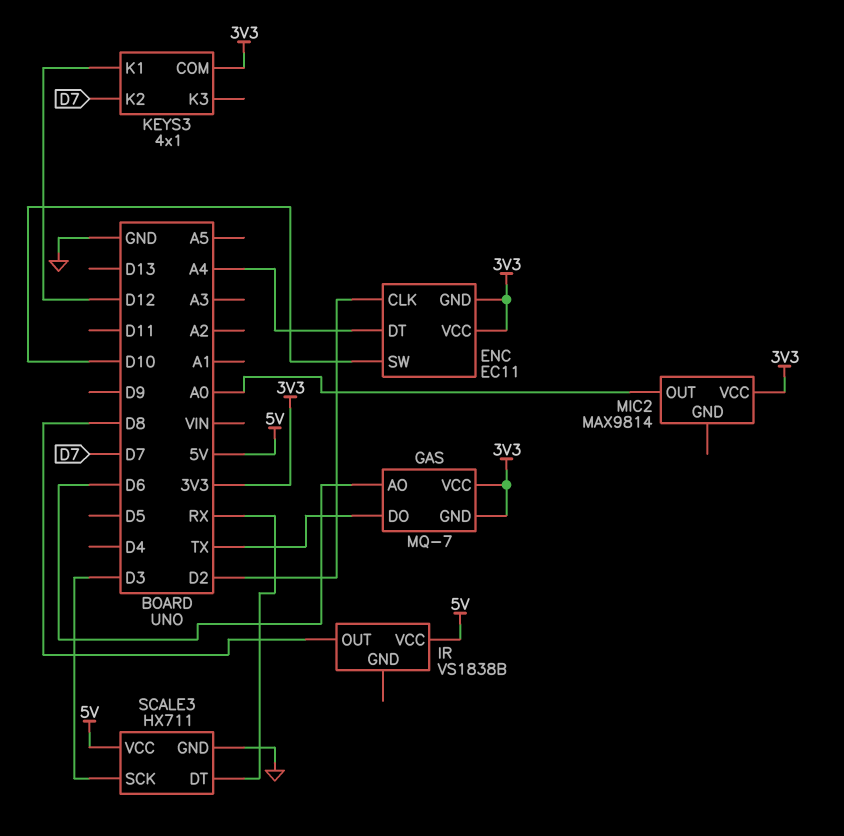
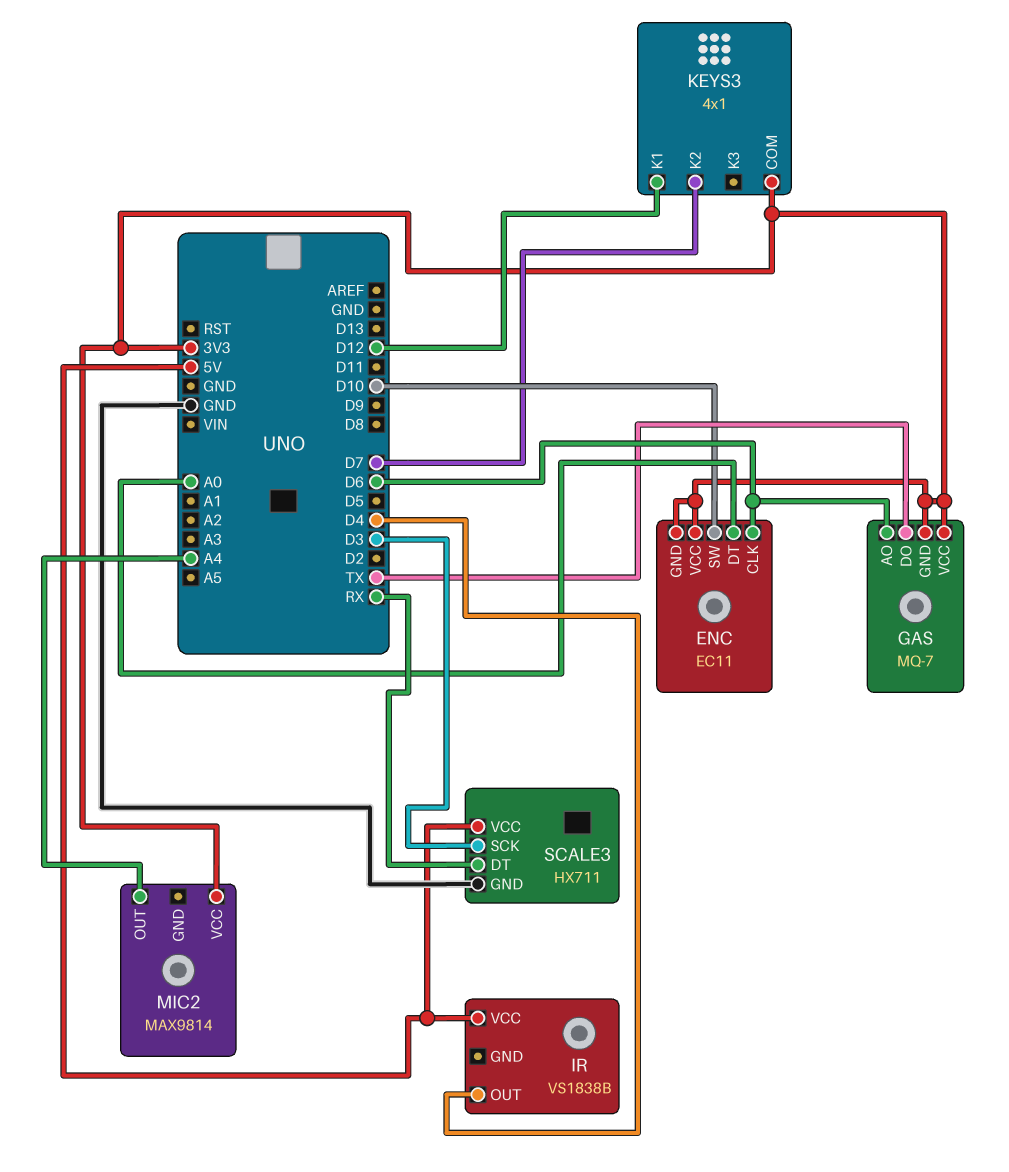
ENC pin CLK: D2 -> D6
ENC pin DT: A4 -> A0
IR pin OUT: D8 -> D4
MIC2 pin OUT: A0 -> A4

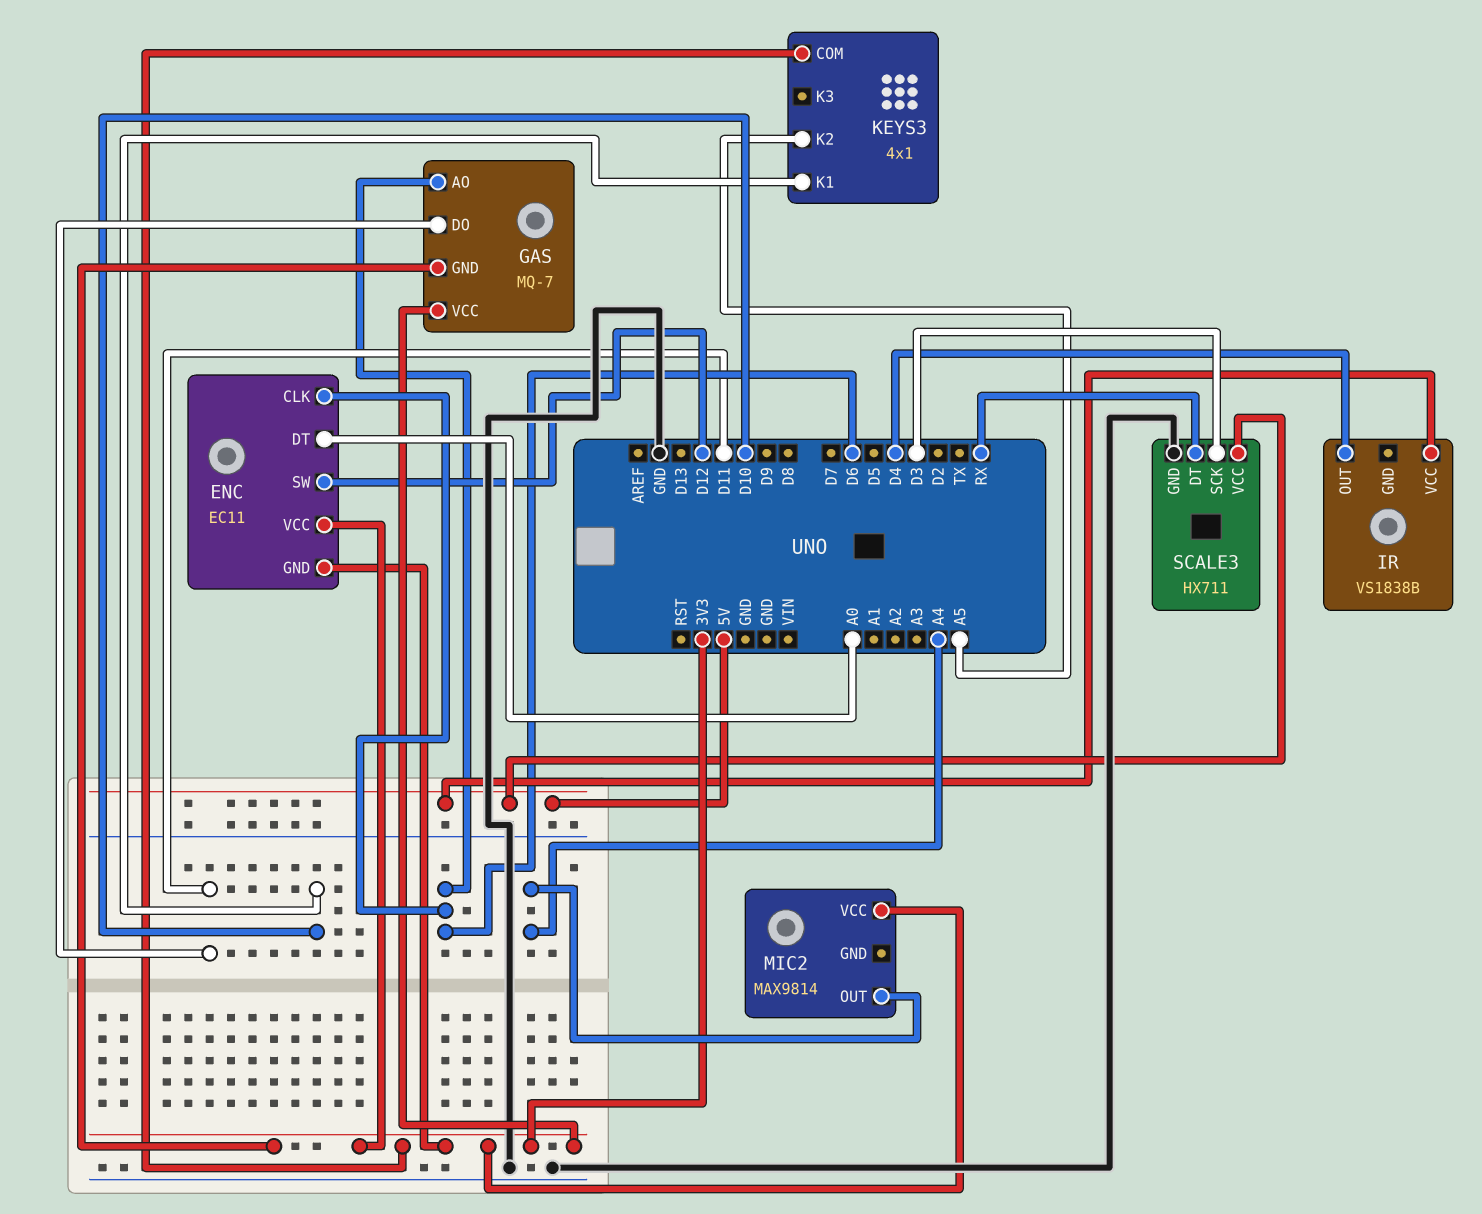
ENC pin SW: D10 -> D12
GAS pin DO: TX -> D11
KEYS3 pin K1: D12 -> D10
KEYS3 pin K2: D7 -> A5

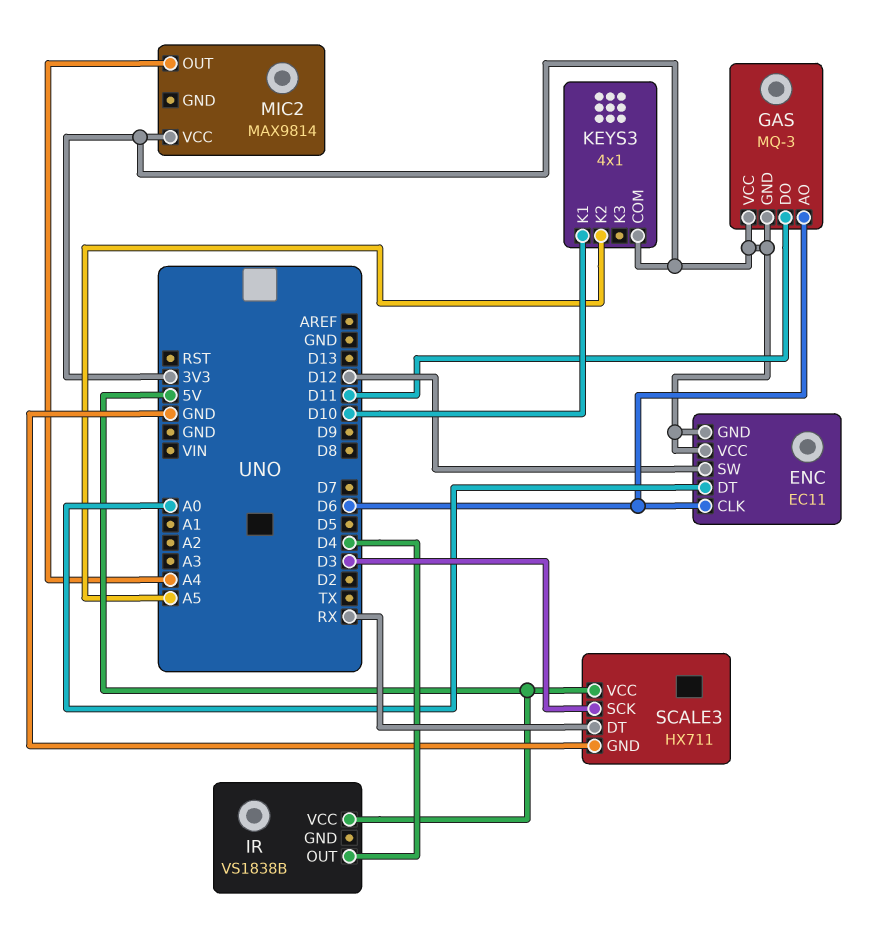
GAS: MQ-7 -> MQ-3

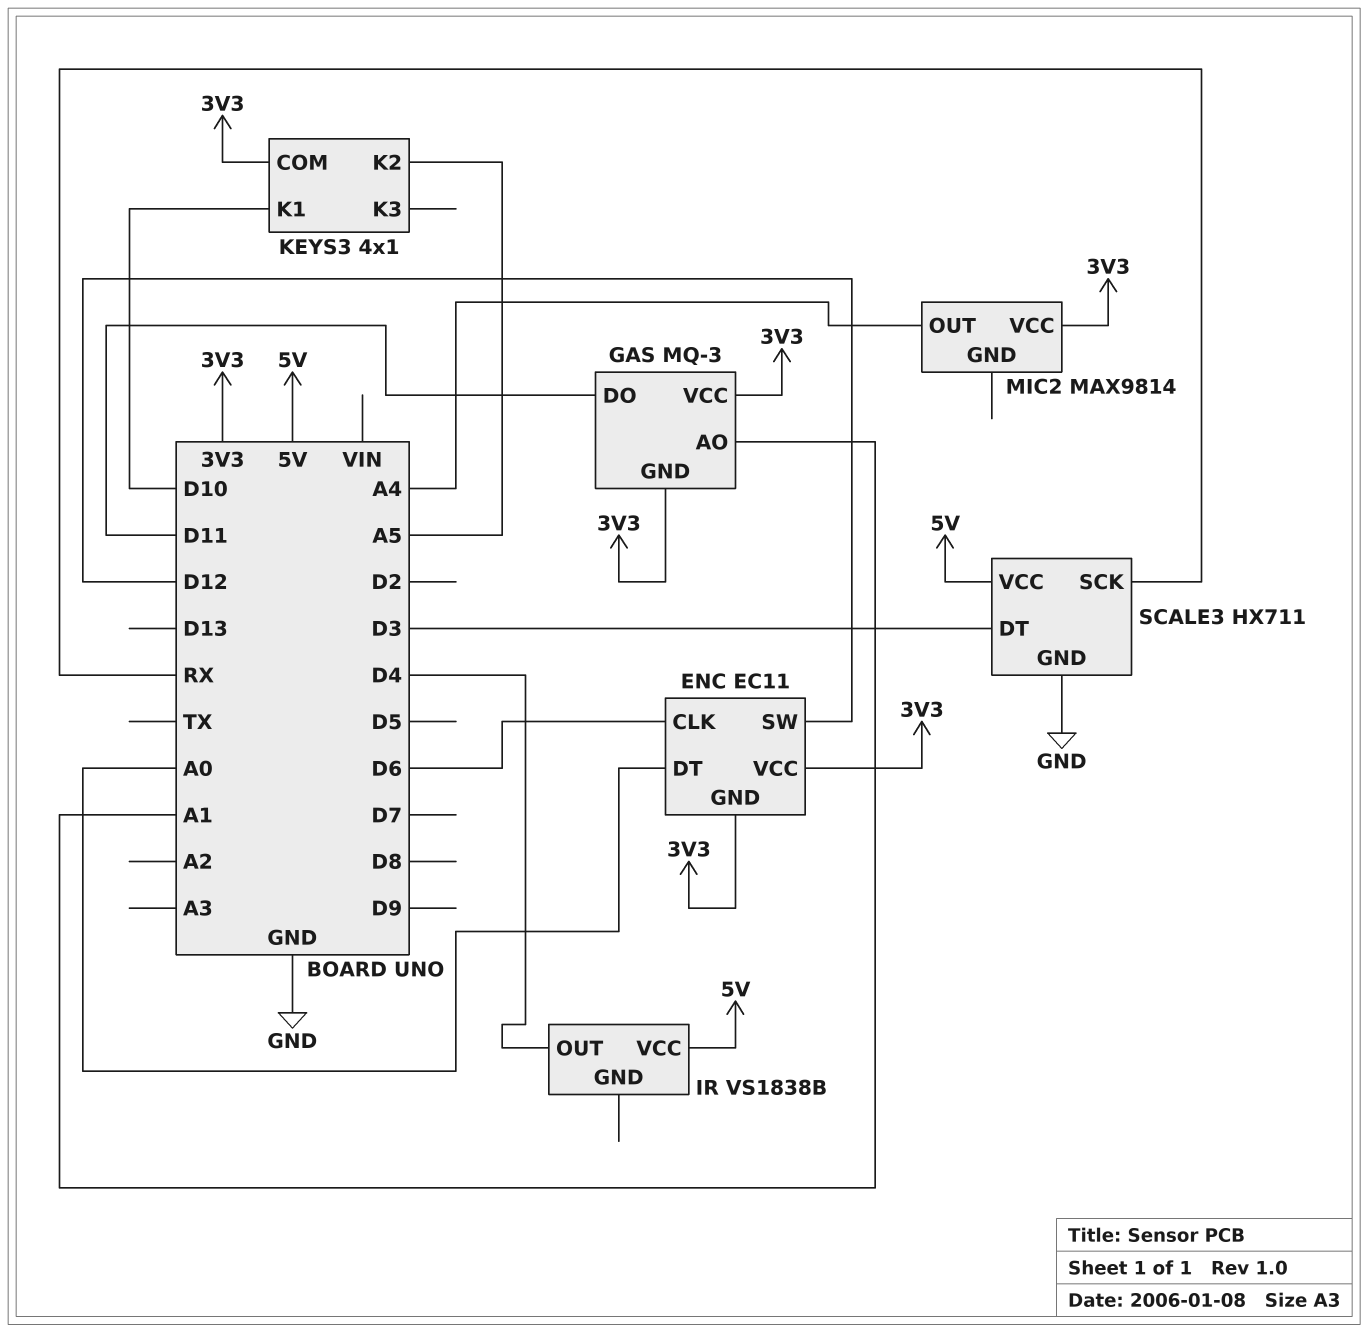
GAS pin AO: D6 -> A1
SCALE3 pin DT: RX -> D3
SCALE3 pin SCK: D3 -> RX

